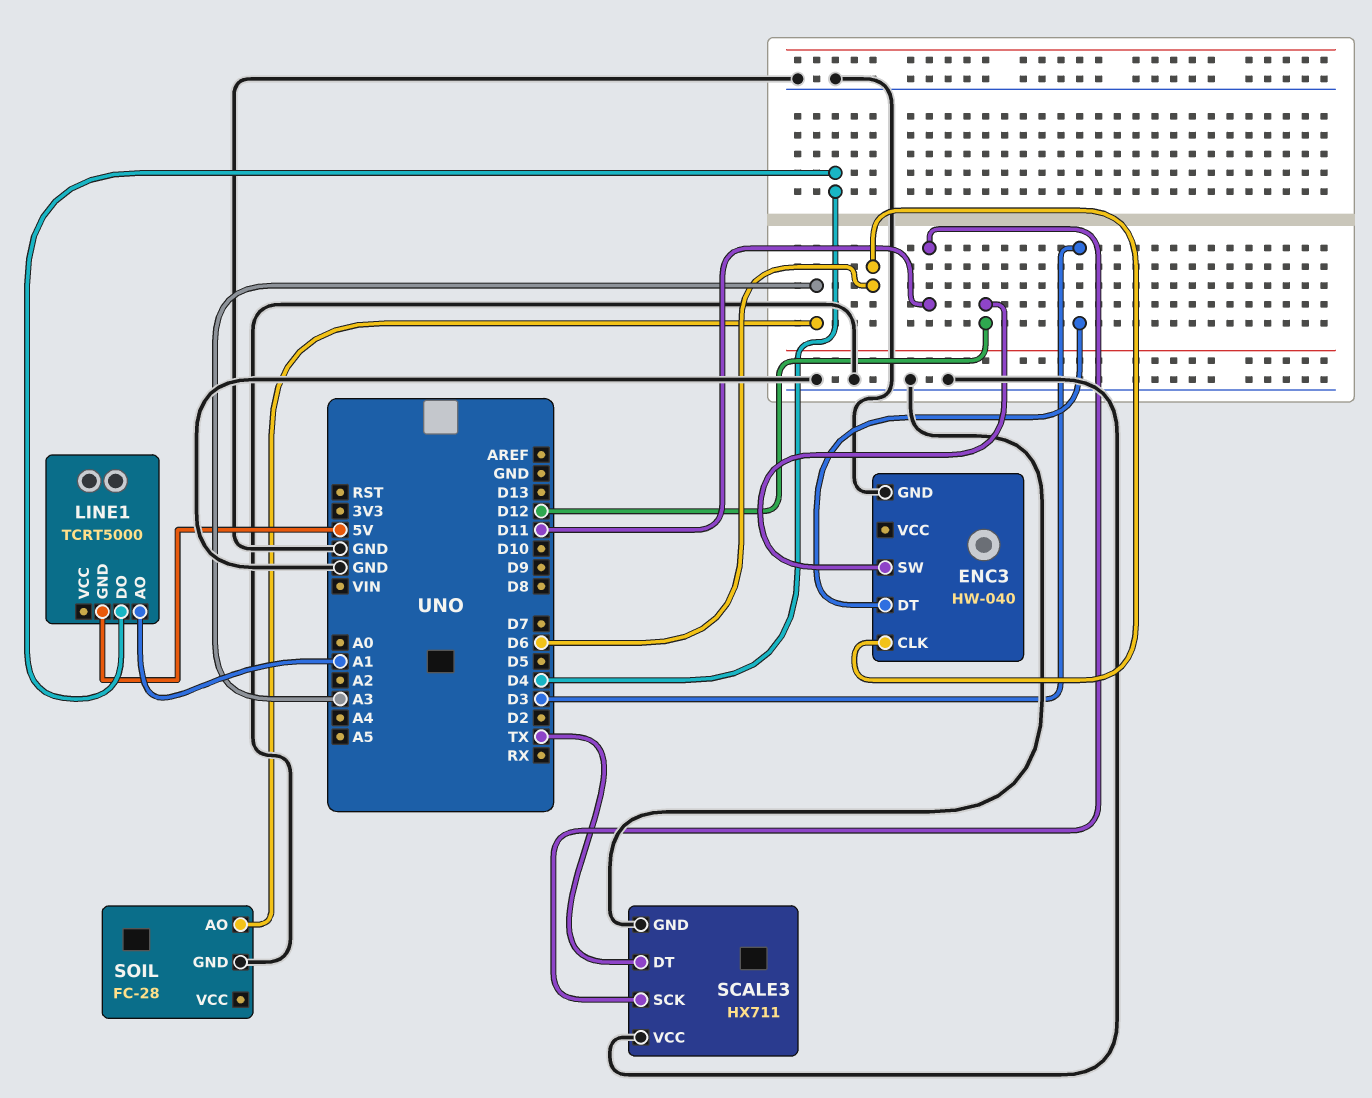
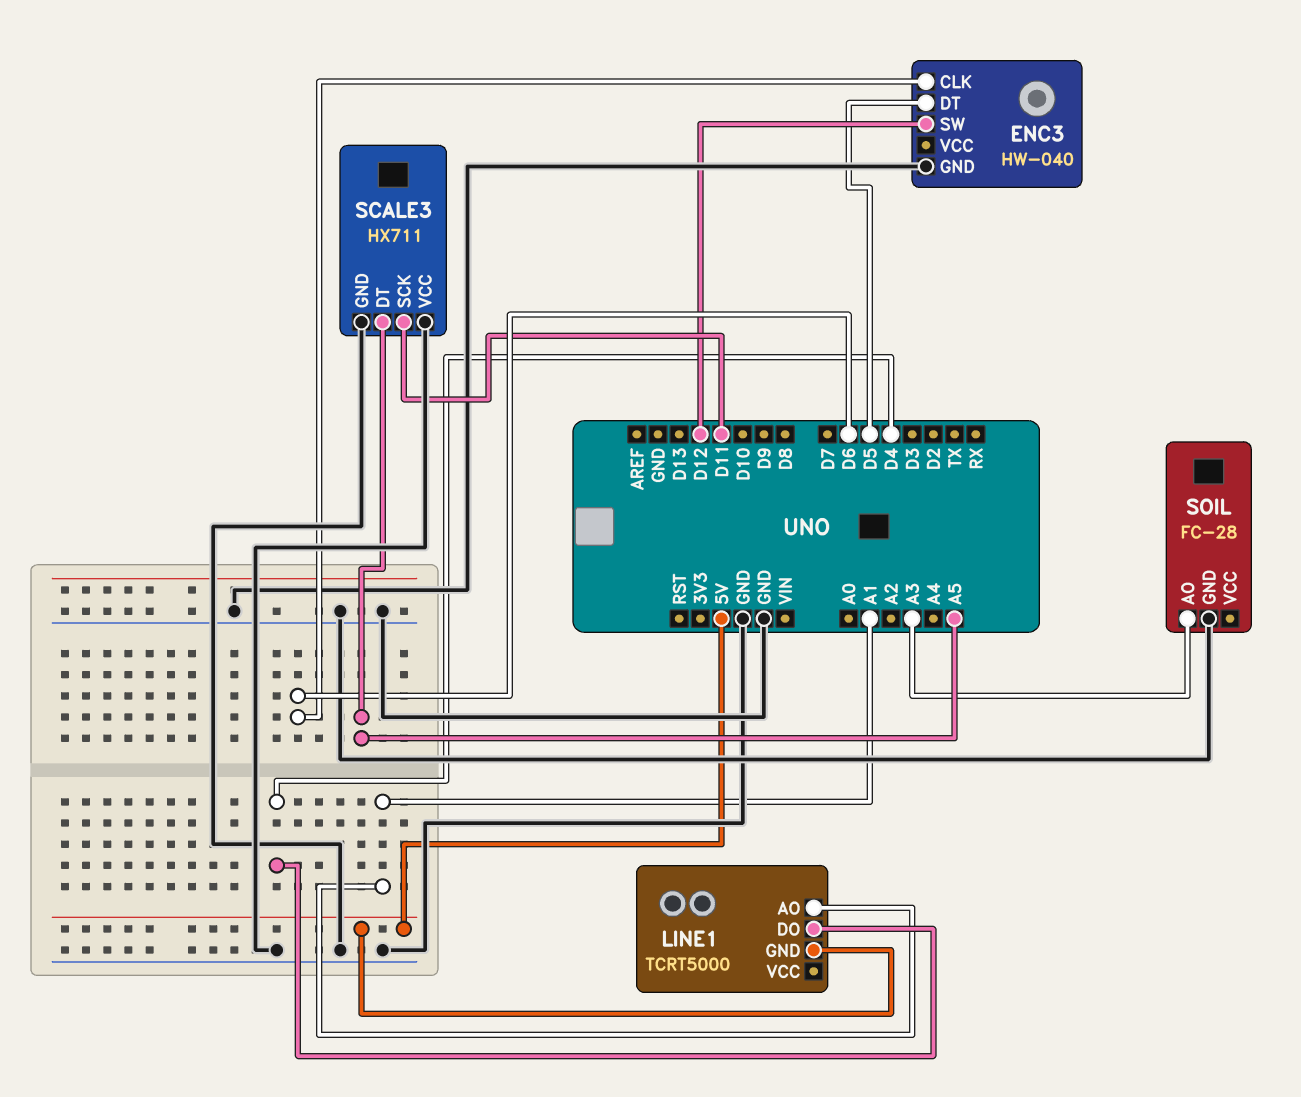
ENC3 pin DT: D3 -> D5
SCALE3 pin DT: TX -> A5

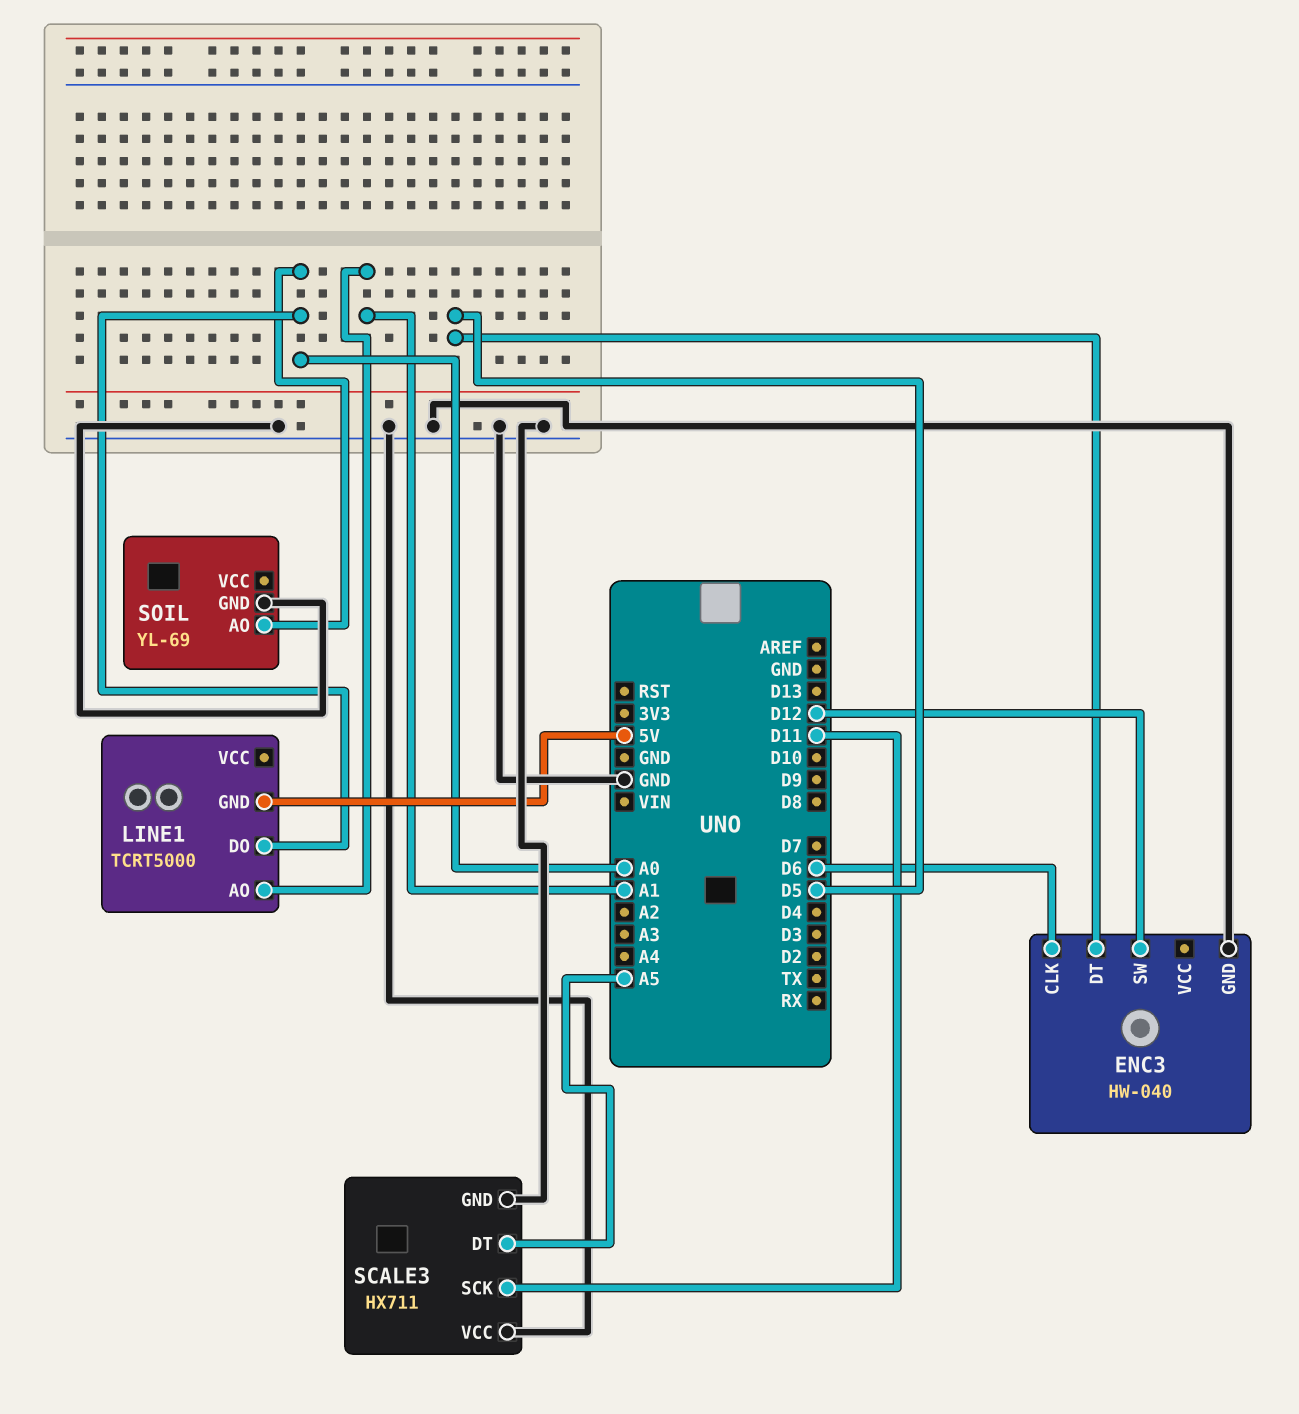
LINE1 pin DO: D4 -> A0
SOIL: FC-28 -> YL-69
SOIL pin AO: A3 -> A0

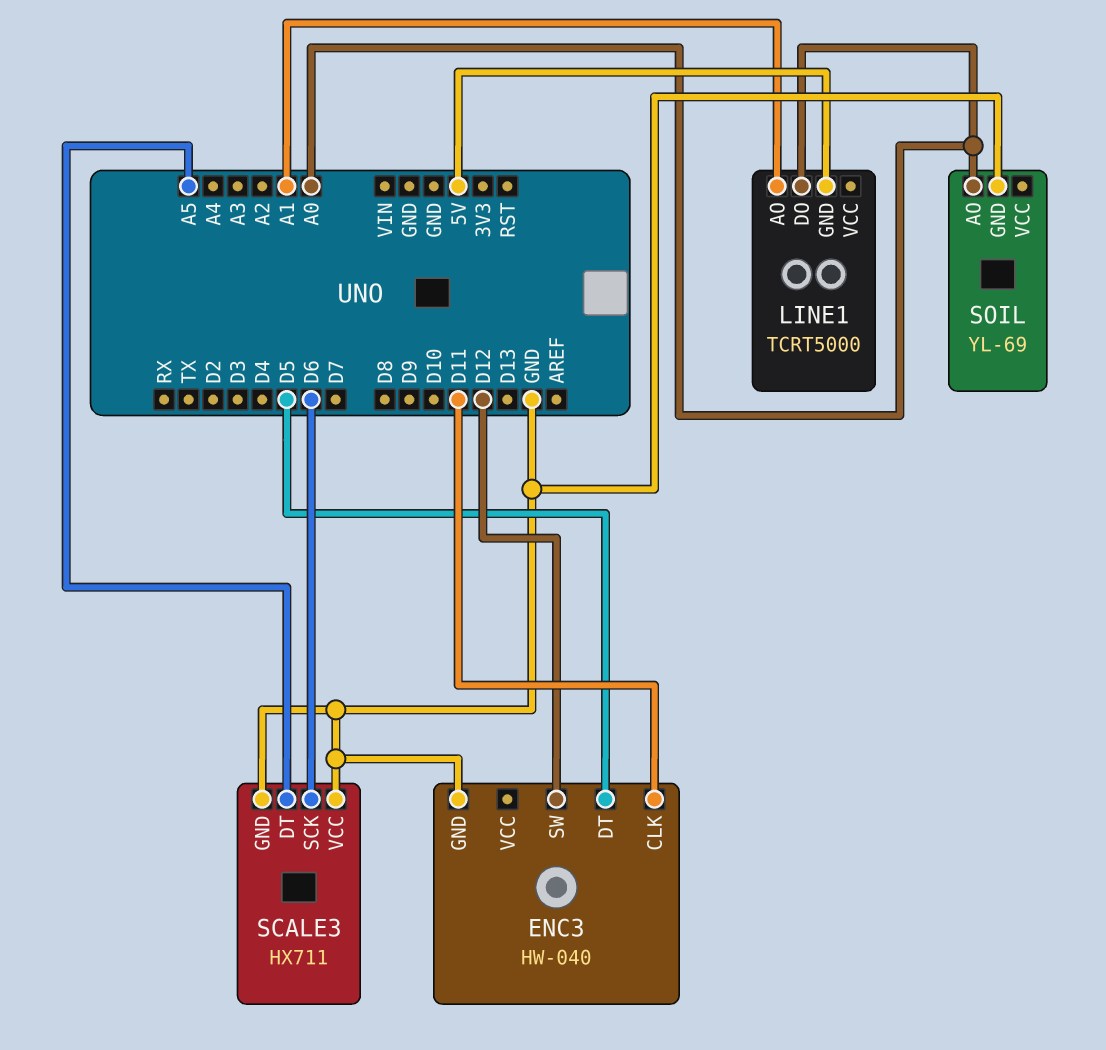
ENC3 pin CLK: D6 -> D11
SCALE3 pin SCK: D11 -> D6

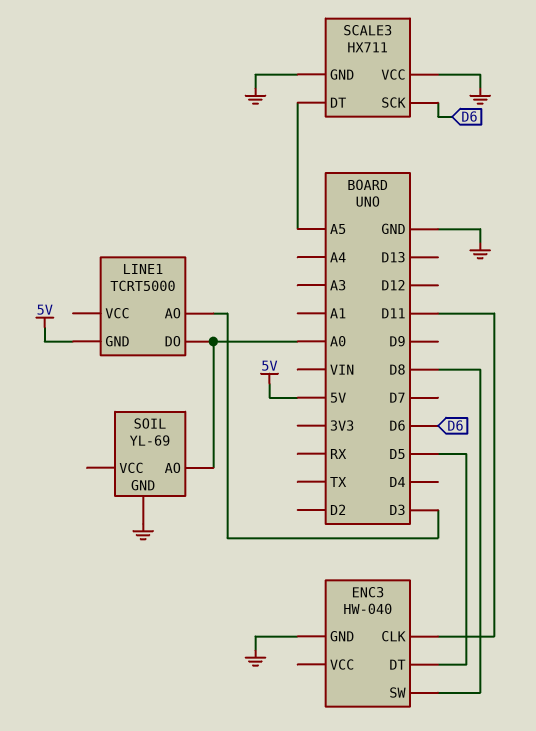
ENC3 pin SW: D12 -> D8
LINE1 pin AO: A1 -> D3

